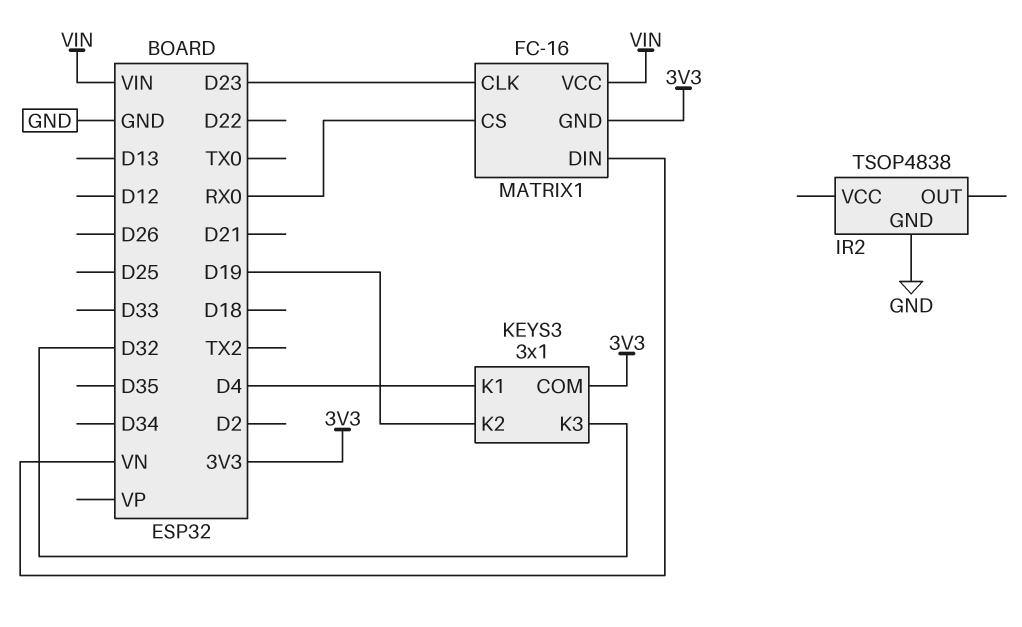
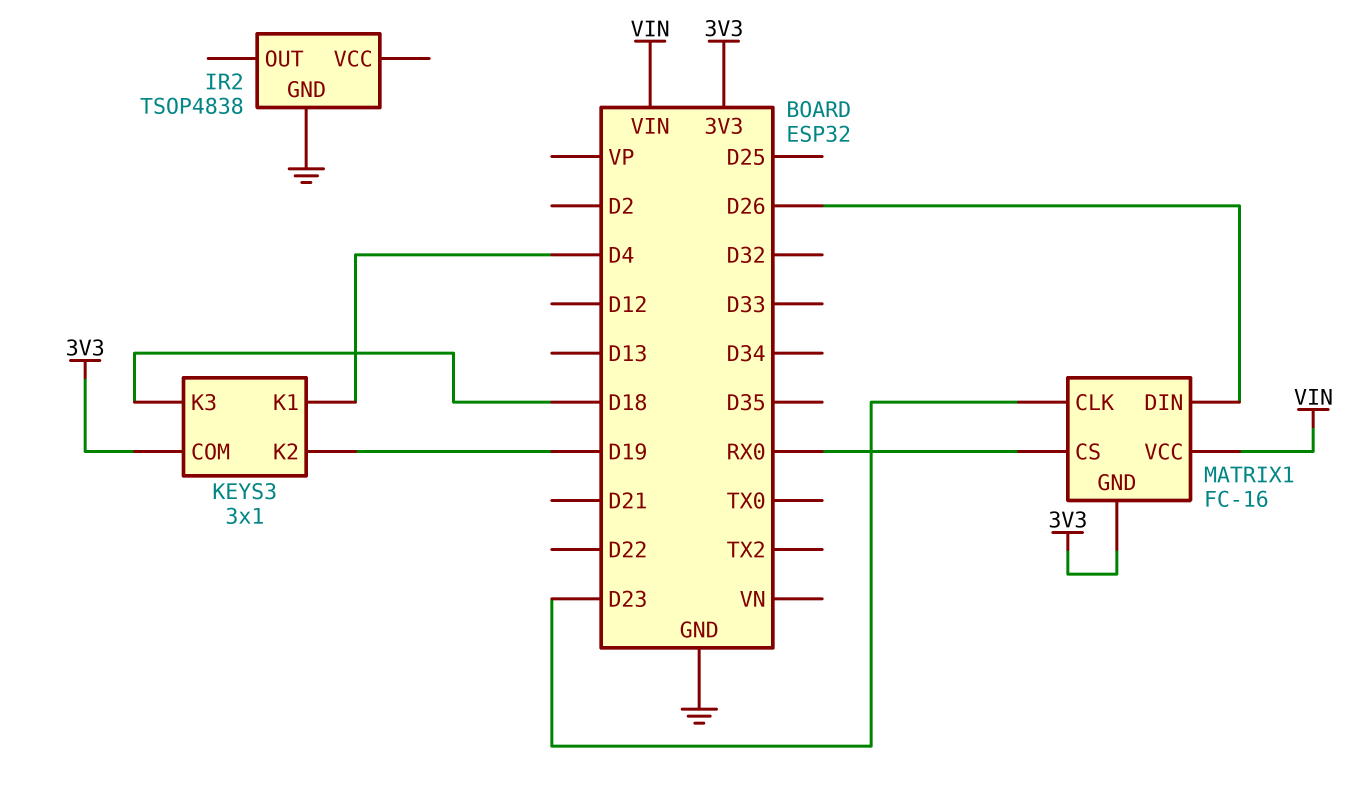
KEYS3 pin K3: D32 -> D18
MATRIX1 pin DIN: VN -> D26

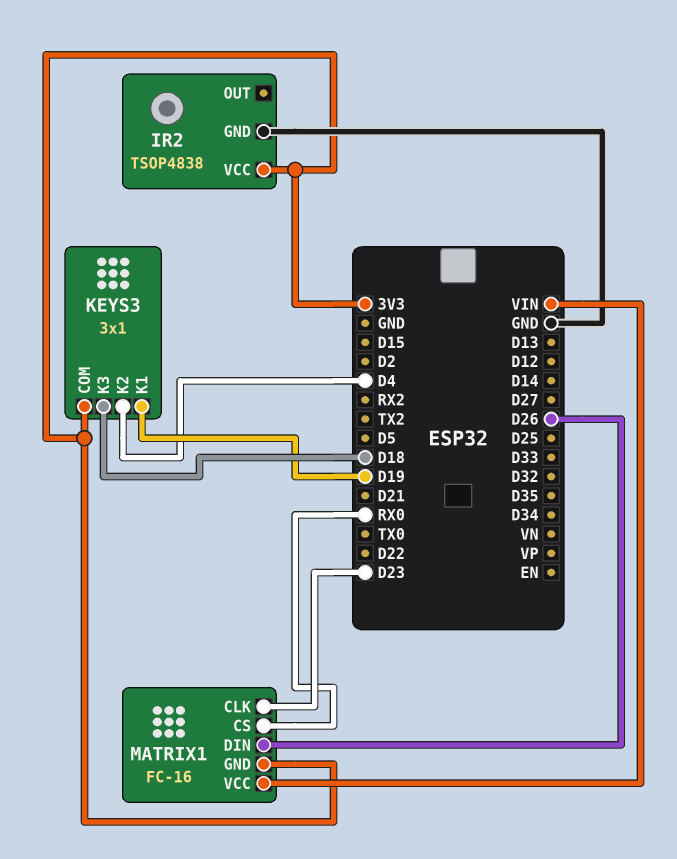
IR2 pin VCC: none -> 3V3
KEYS3 pin K1: D4 -> D19
KEYS3 pin K2: D19 -> D4

